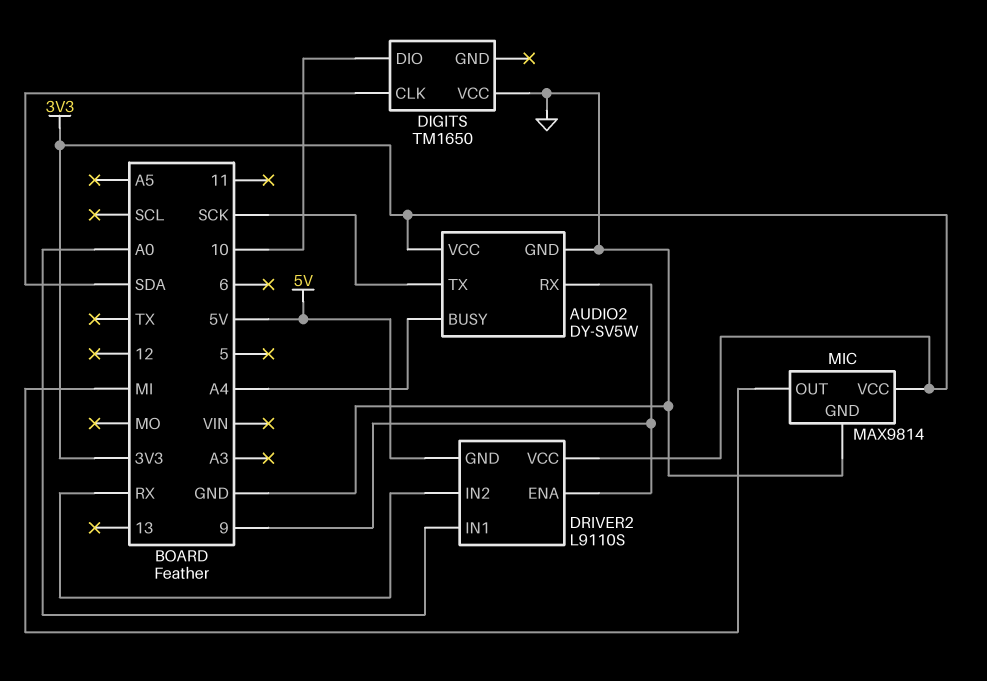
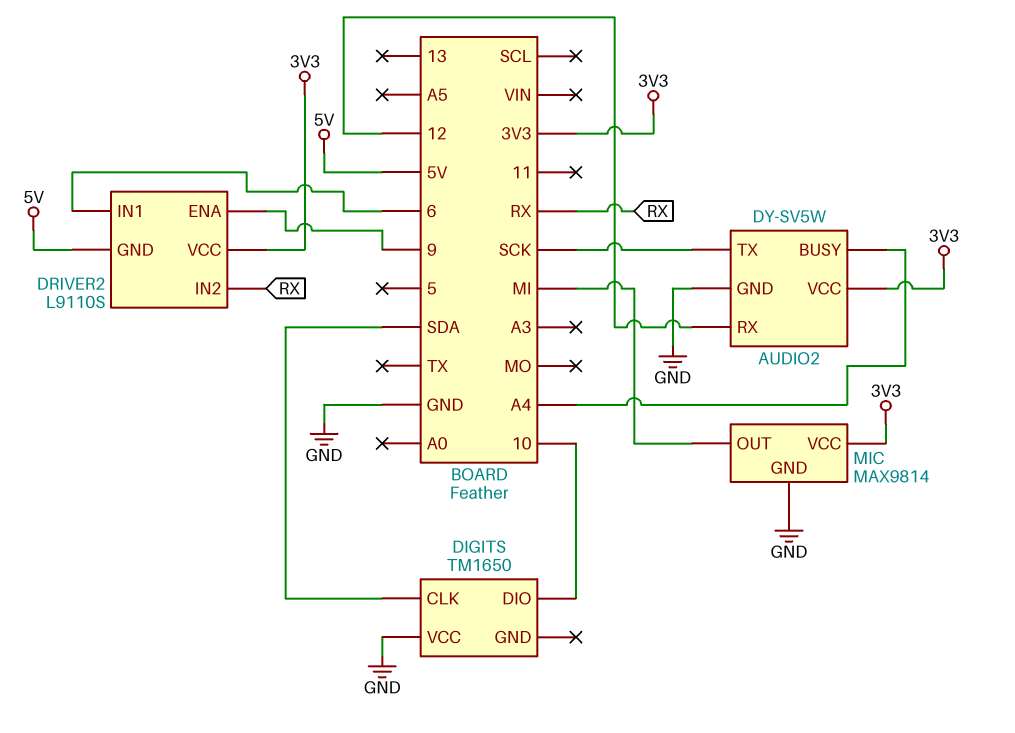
AUDIO2 pin RX: 9 -> 12
DRIVER2 pin IN1: A0 -> 6

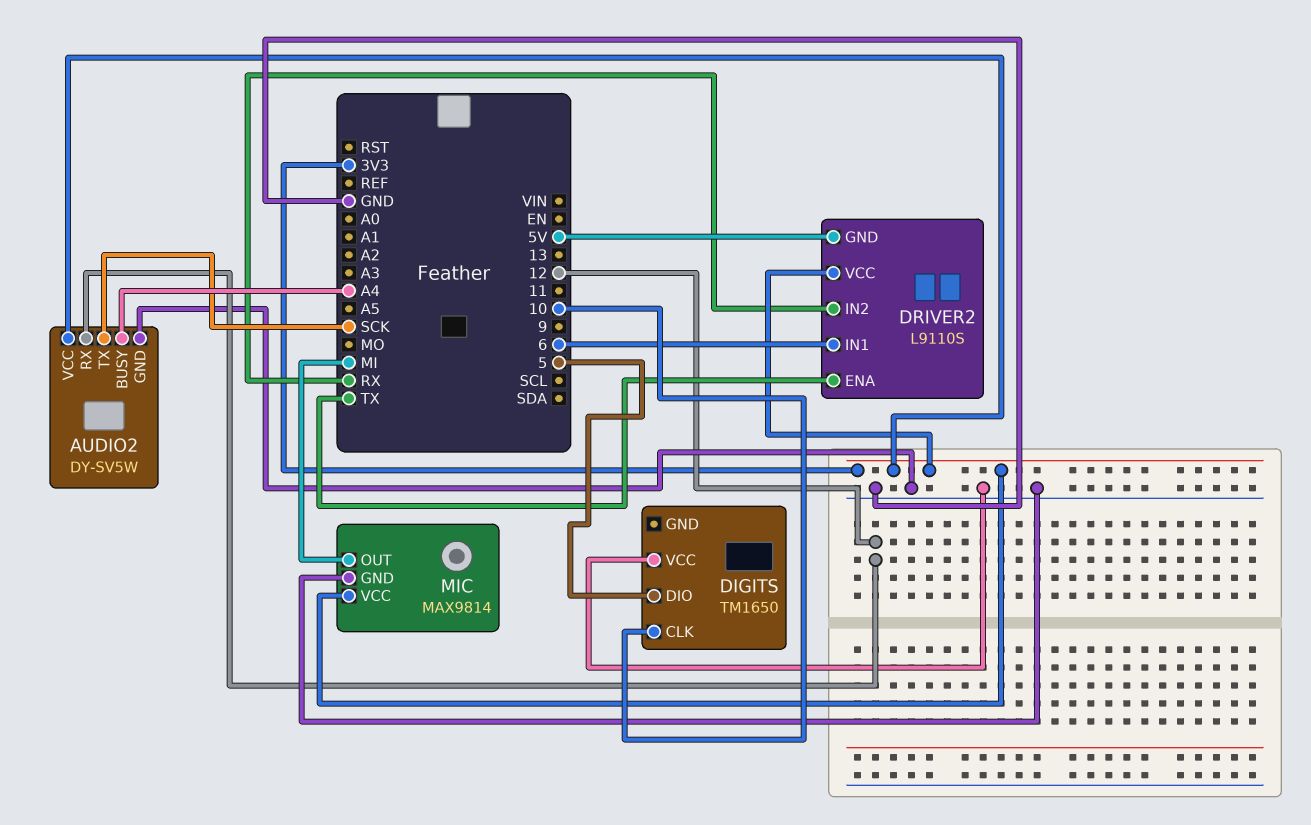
DIGITS pin CLK: SDA -> 10
DIGITS pin DIO: 10 -> 5
DRIVER2 pin ENA: 9 -> TX

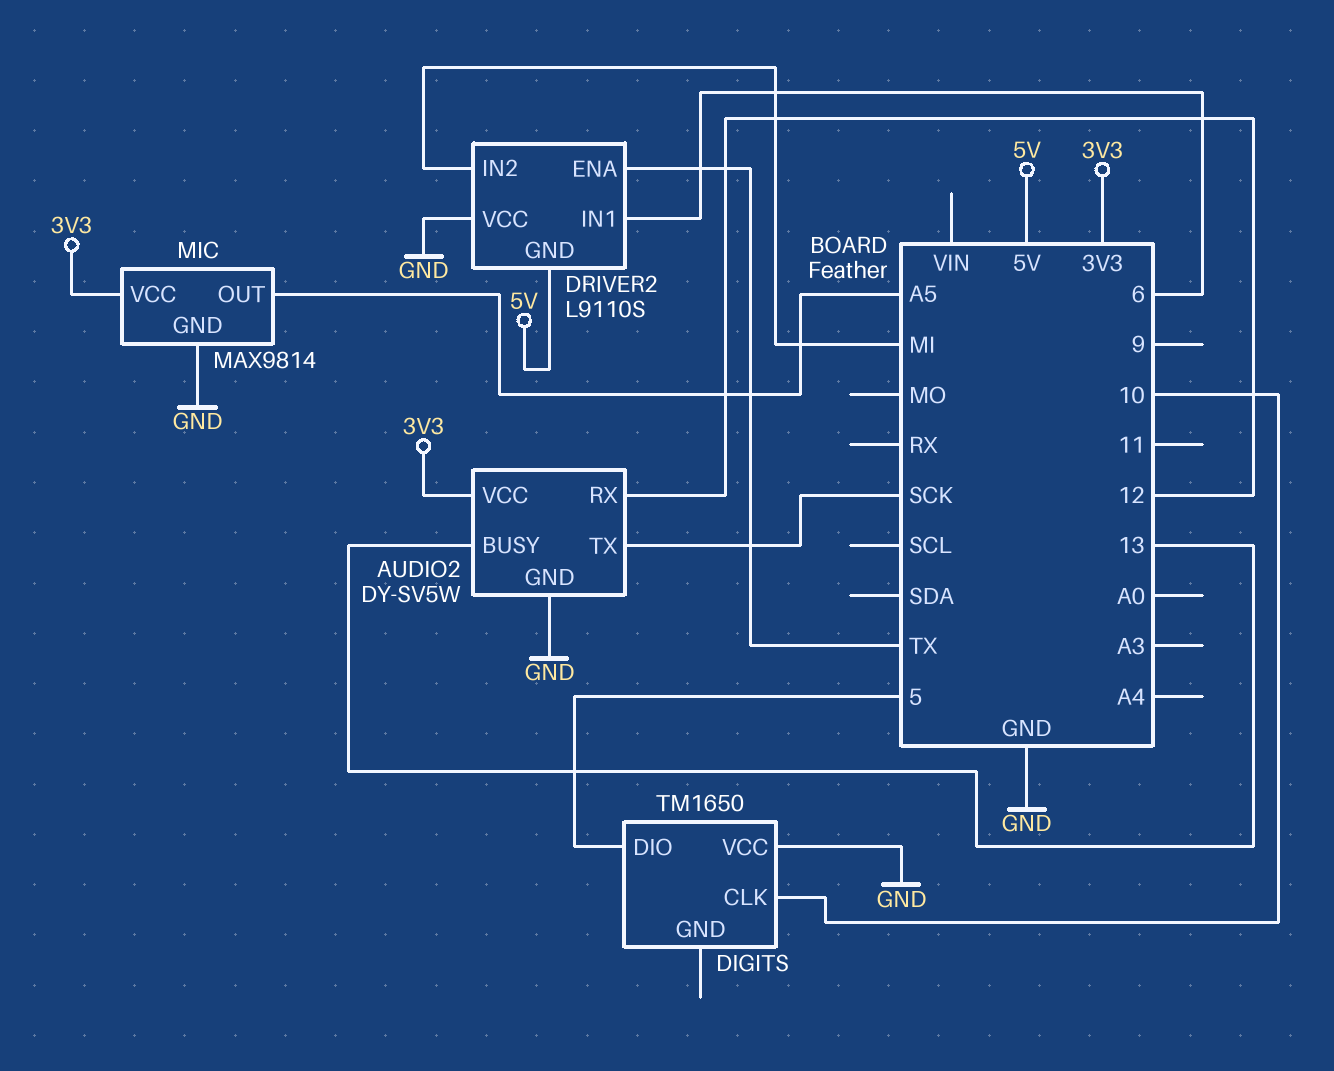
AUDIO2 pin BUSY: A4 -> 13
DRIVER2 pin IN2: RX -> MI
DRIVER2 pin VCC: 3V3 -> GND
MIC pin OUT: MI -> A5

